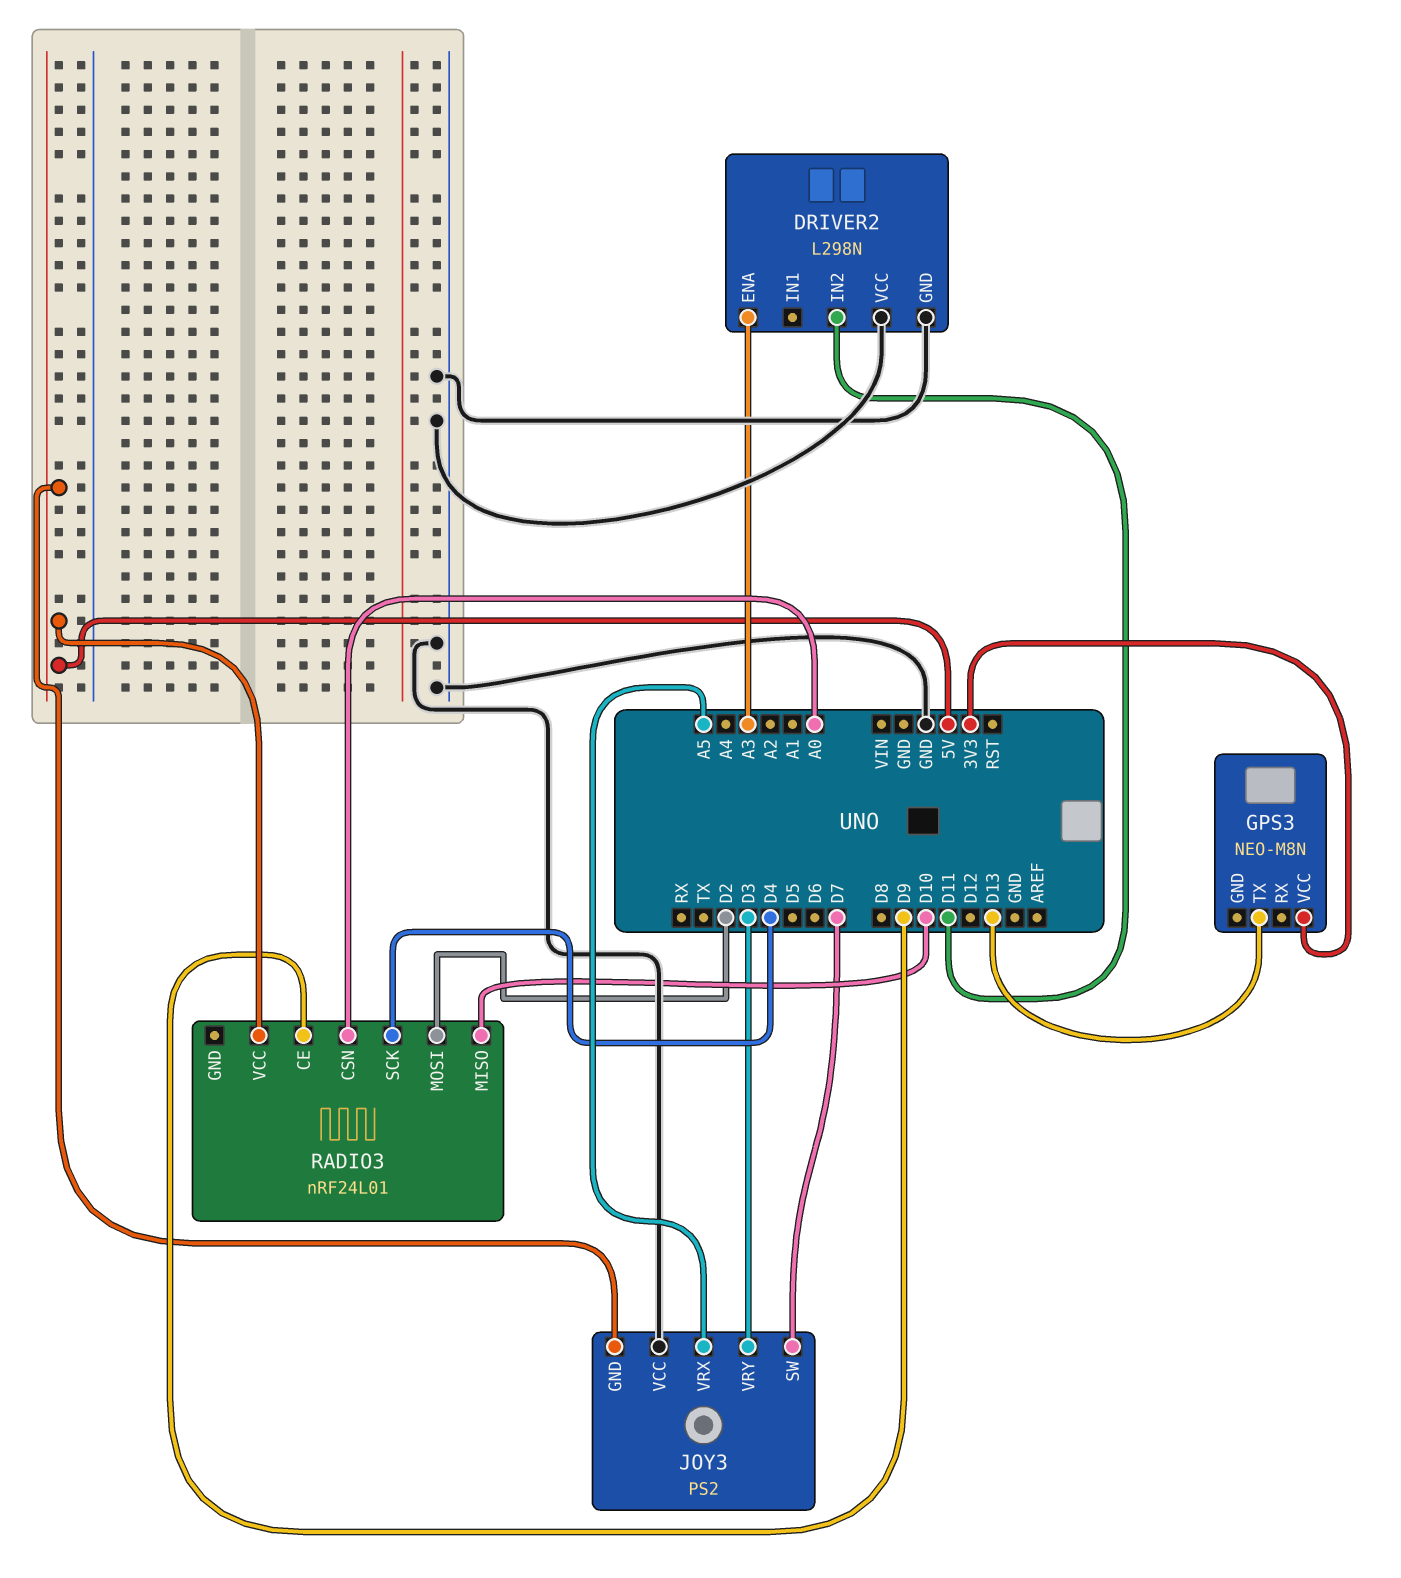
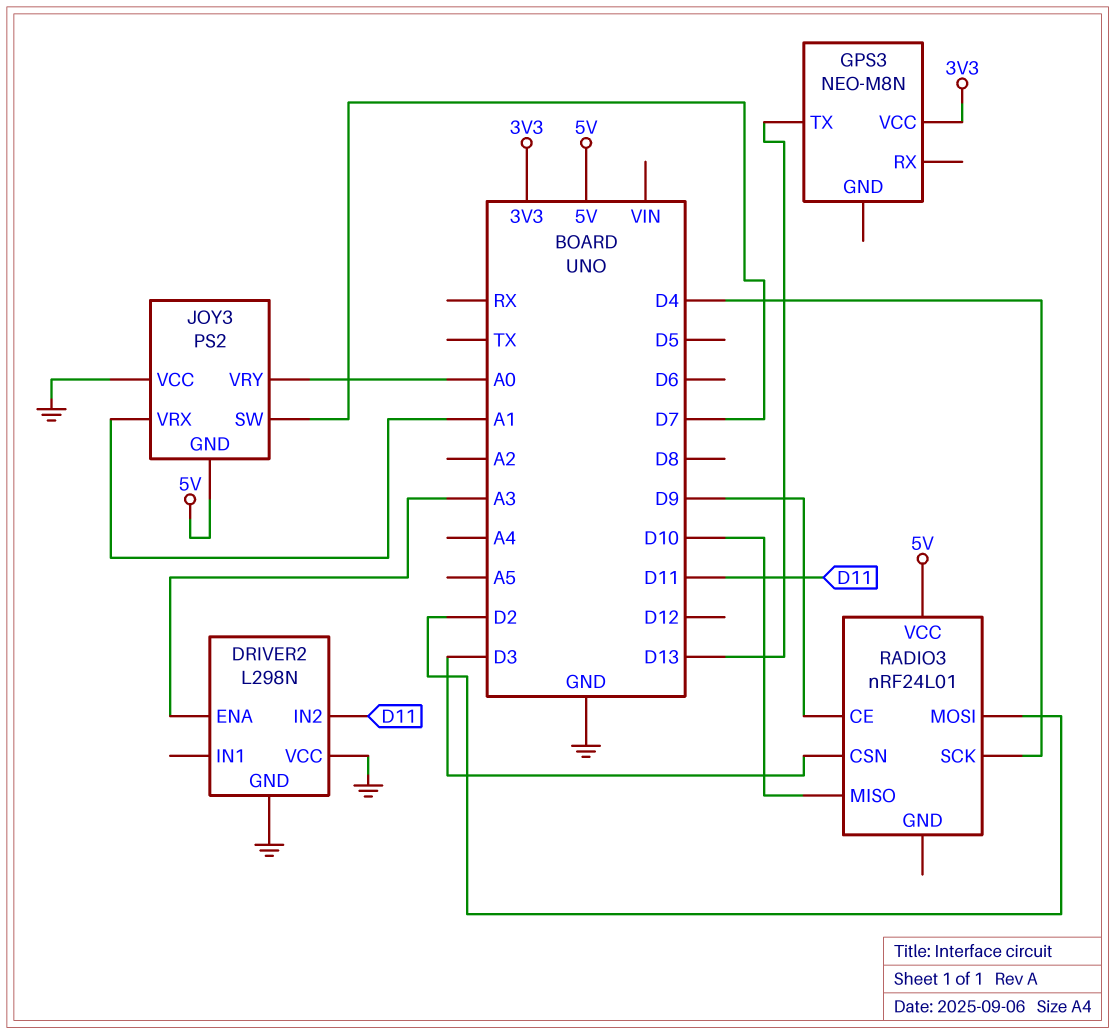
JOY3 pin VRX: A5 -> A1
JOY3 pin VRY: D3 -> A0
RADIO3 pin CSN: A0 -> D3

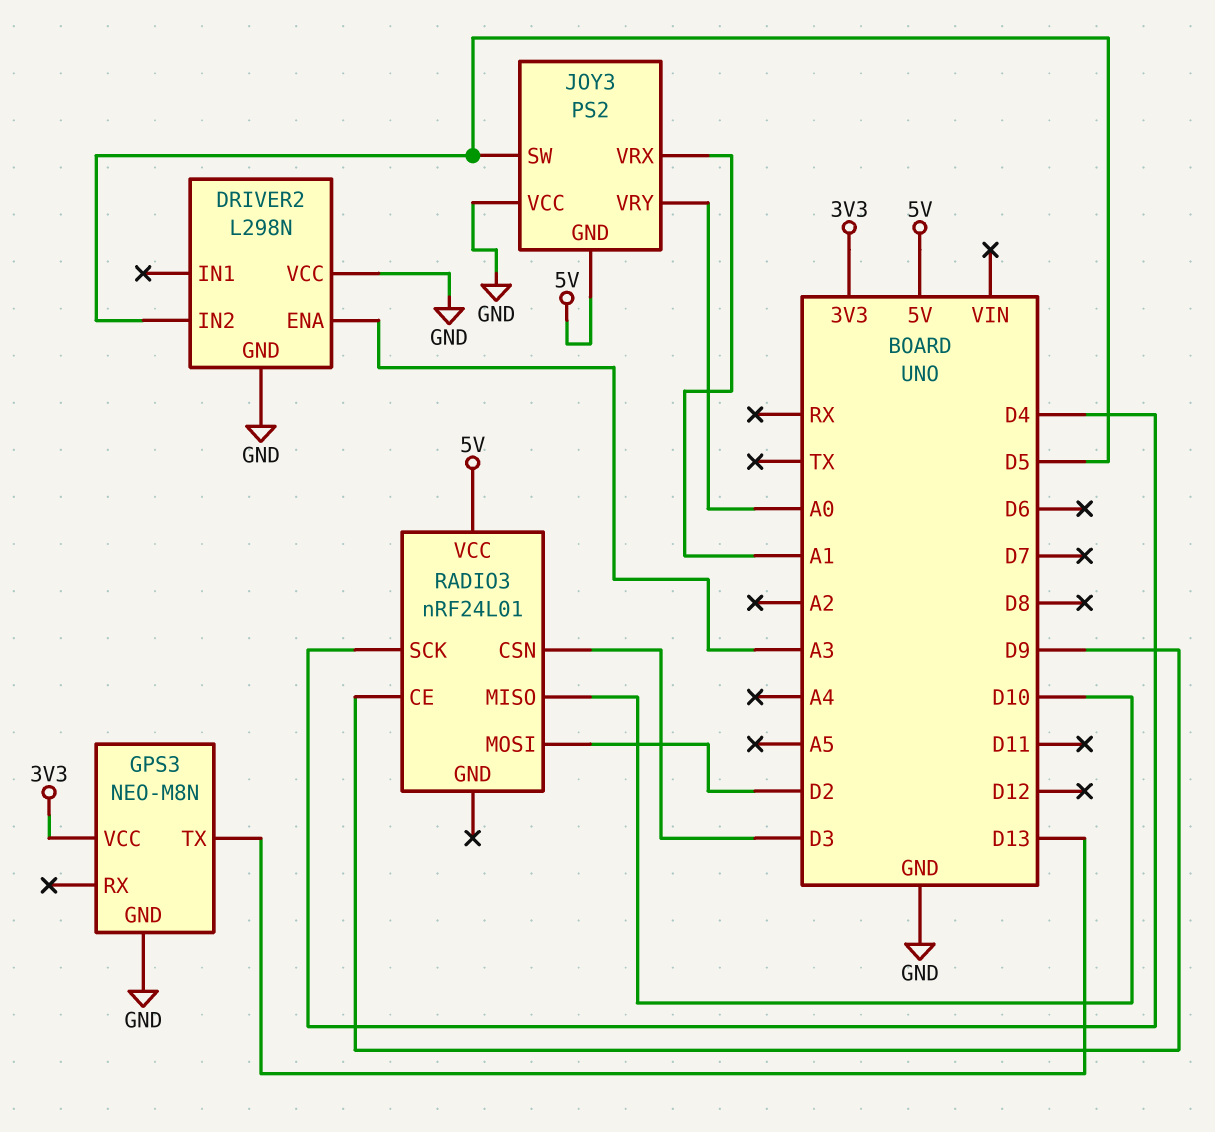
DRIVER2 pin IN2: D11 -> D5
GPS3 pin GND: none -> GND
JOY3 pin SW: D7 -> D5

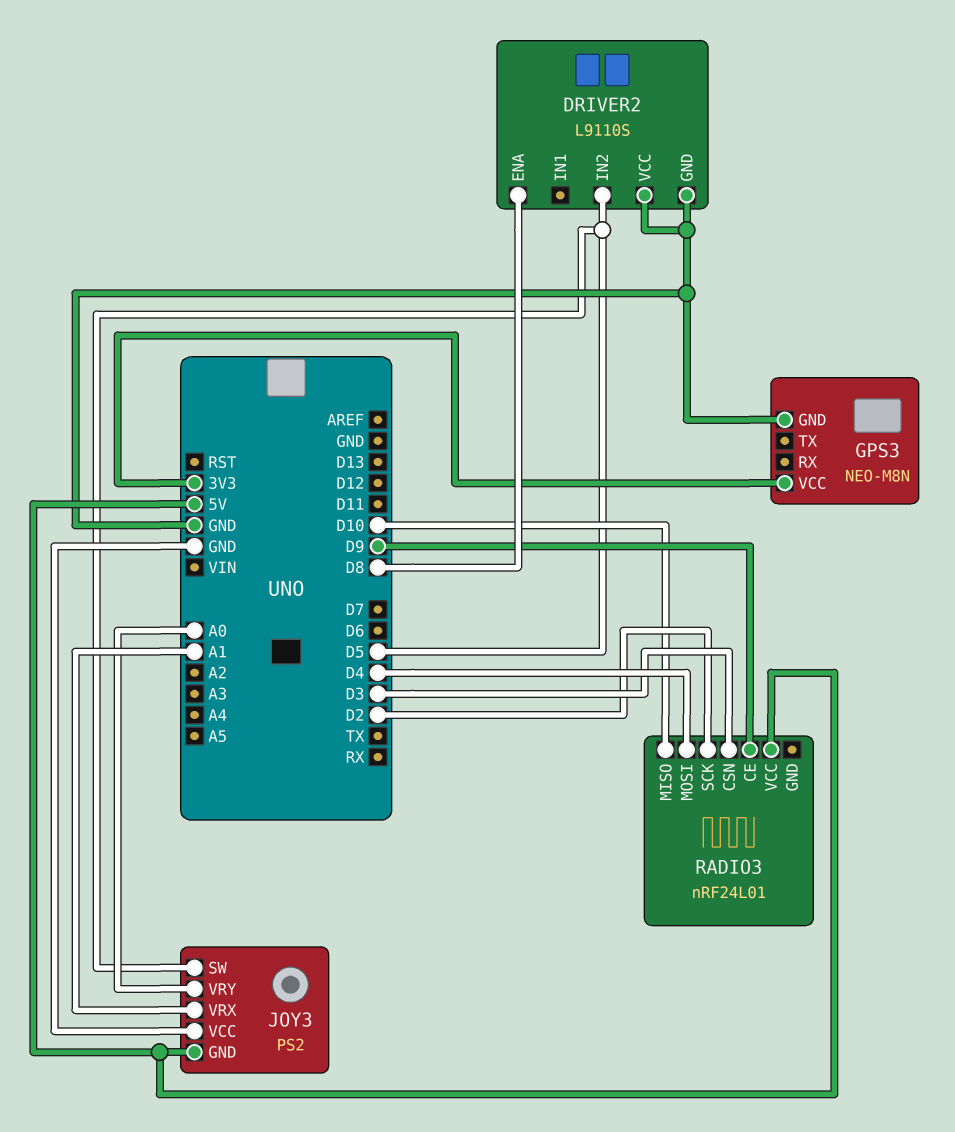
DRIVER2: L298N -> L9110S
DRIVER2 pin ENA: A3 -> D8
GPS3 pin TX: D13 -> none
RADIO3 pin MOSI: D2 -> D4
RADIO3 pin SCK: D4 -> D2

